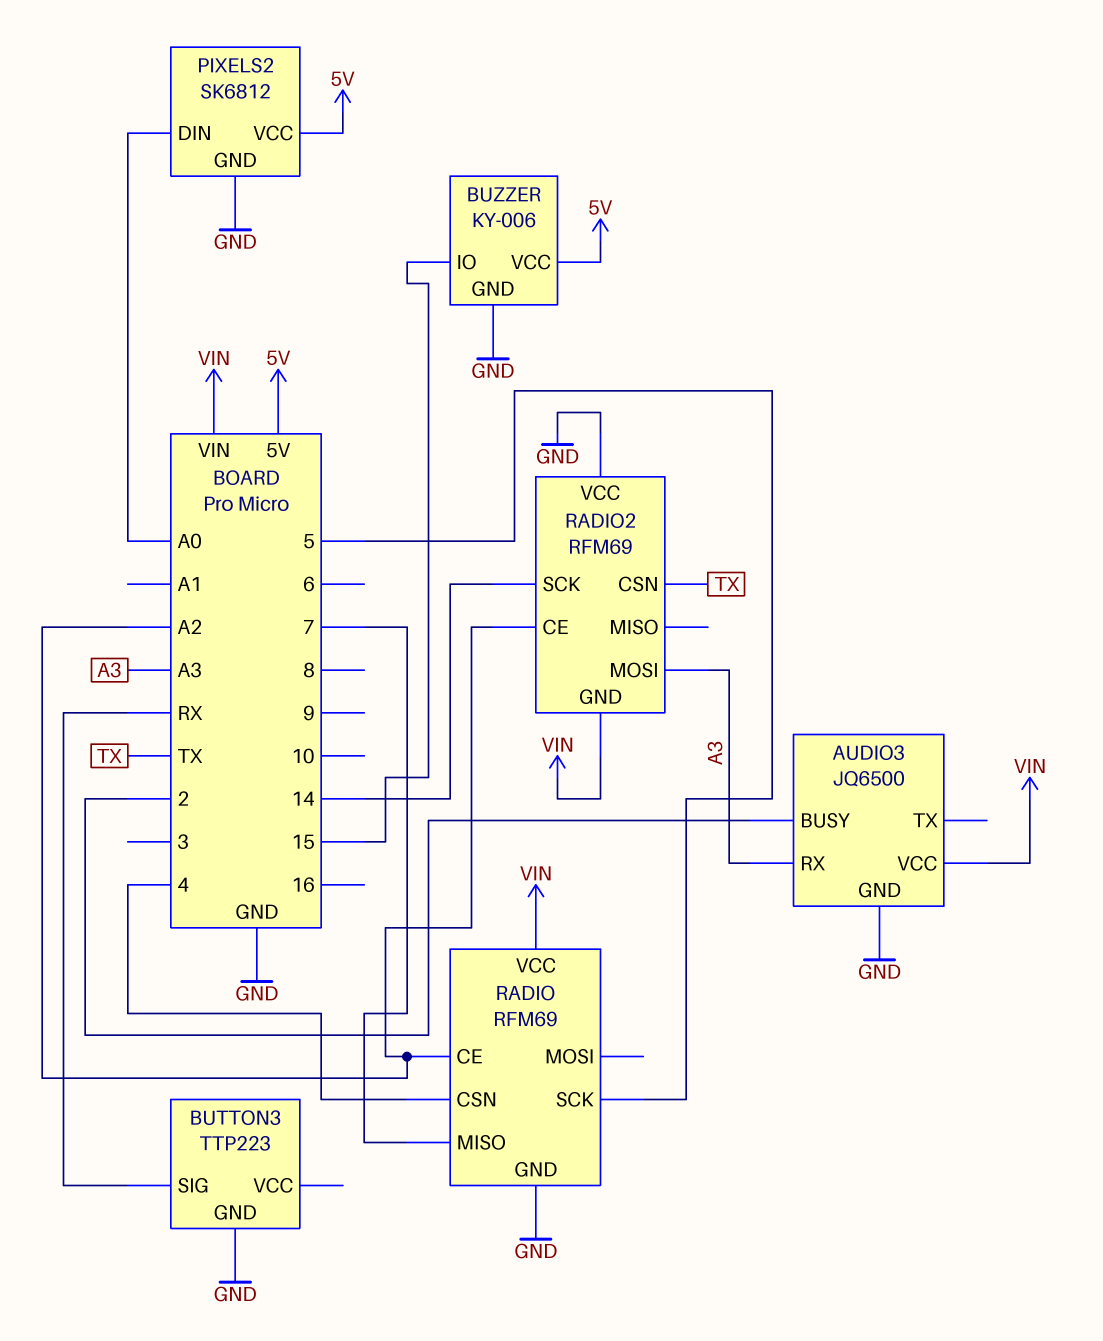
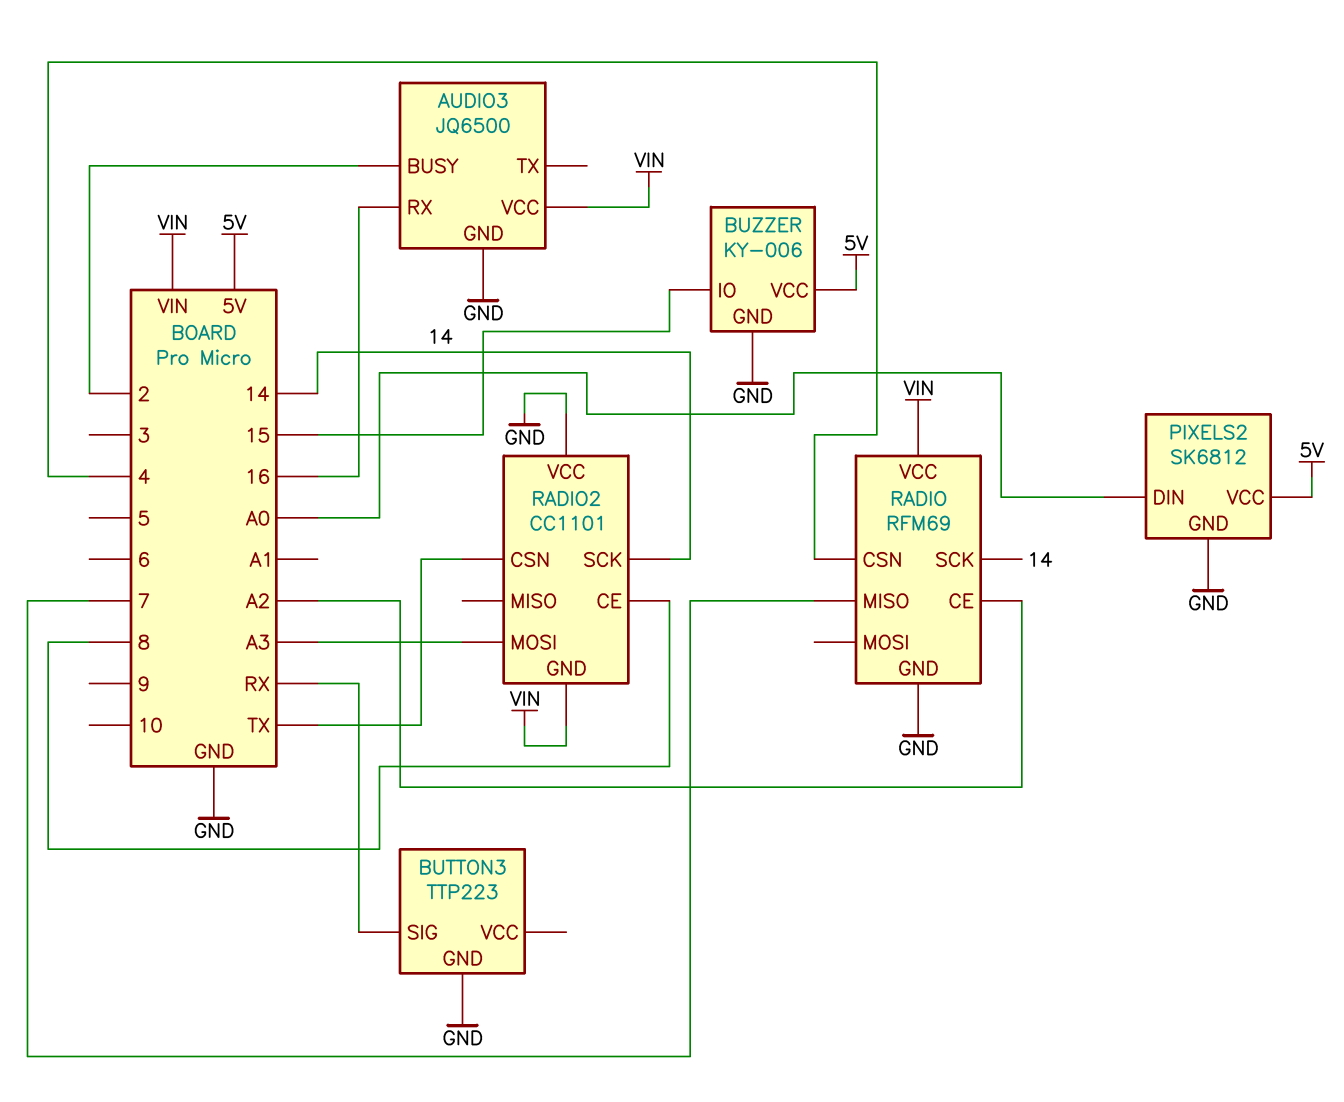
AUDIO3 pin RX: A3 -> 16
RADIO pin SCK: 5 -> 14
RADIO2: RFM69 -> CC1101
RADIO2 pin CE: A2 -> 8

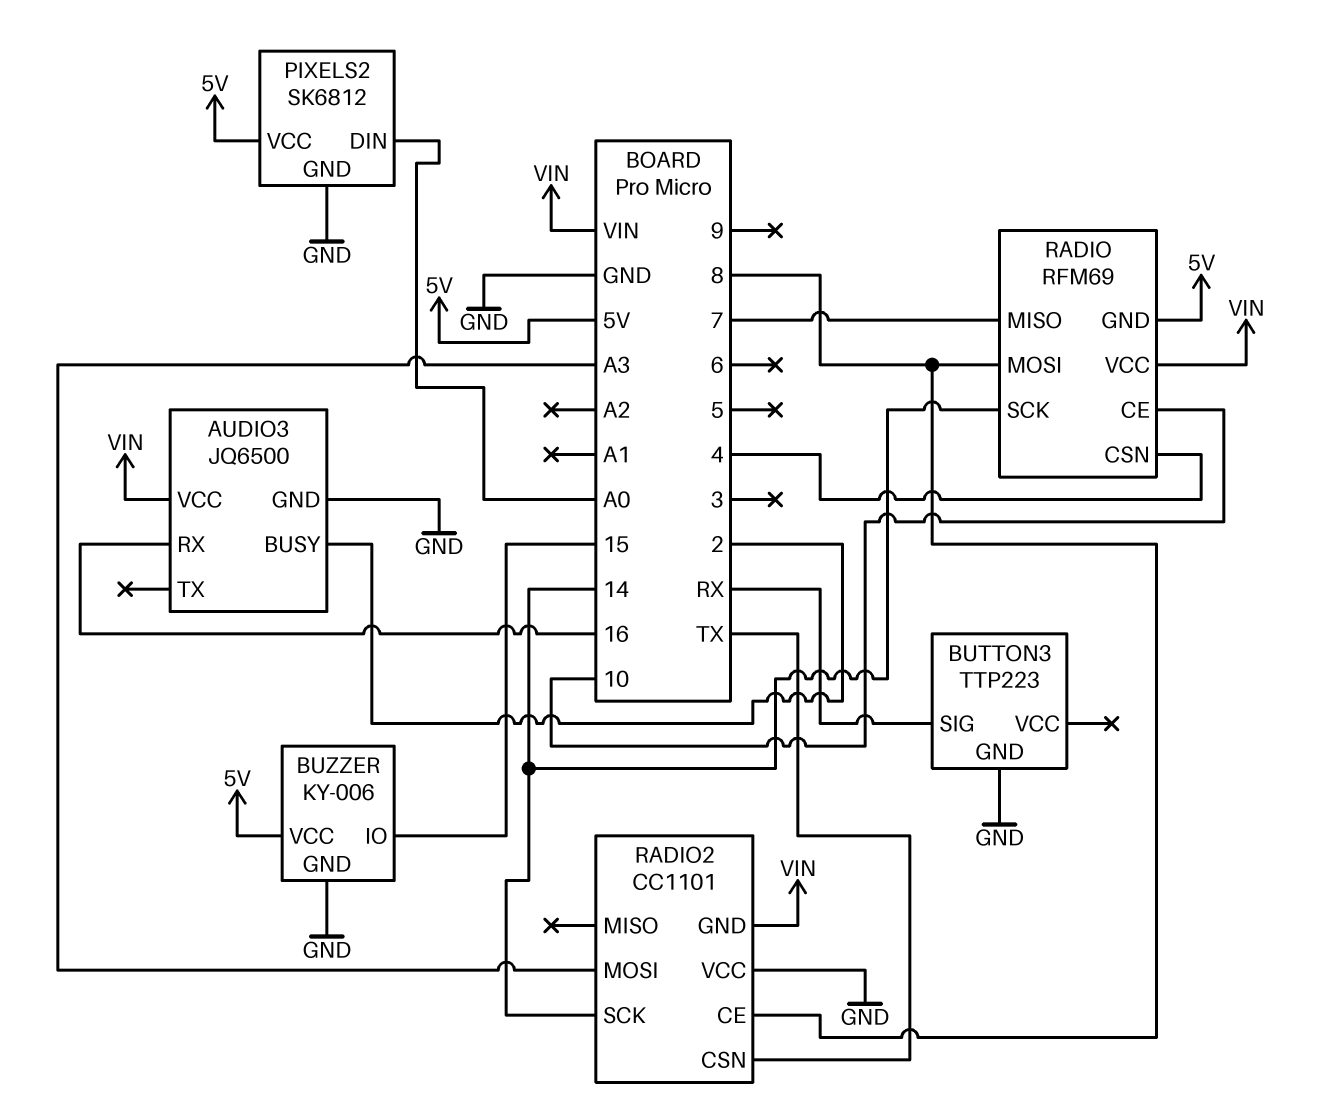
RADIO pin CE: A2 -> 10
RADIO pin GND: GND -> 5V
RADIO pin MOSI: none -> 8

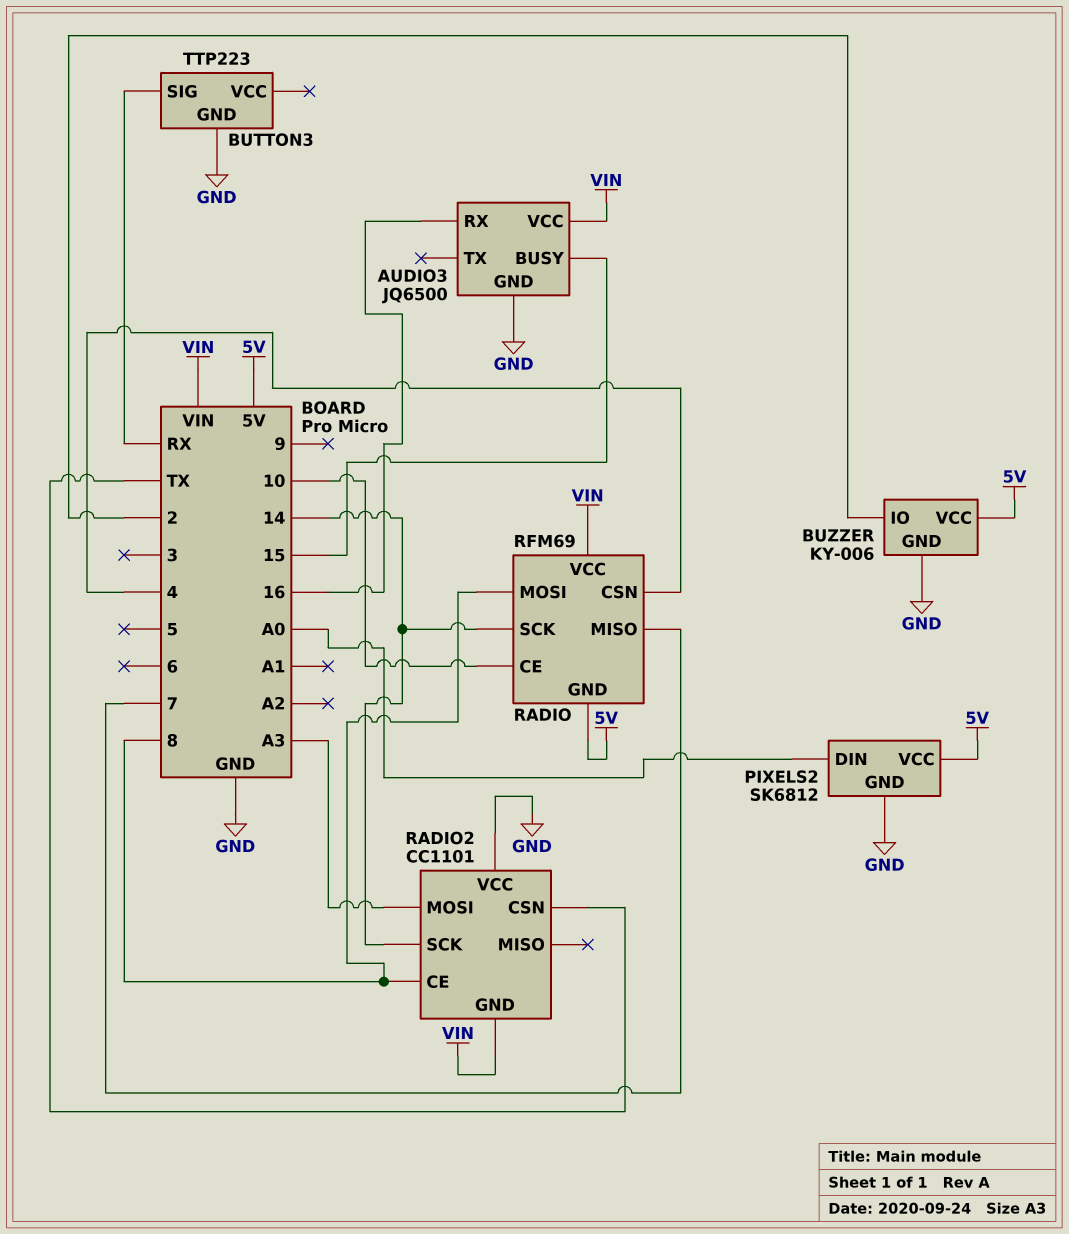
AUDIO3 pin BUSY: 2 -> 15
BUZZER pin IO: 15 -> 2

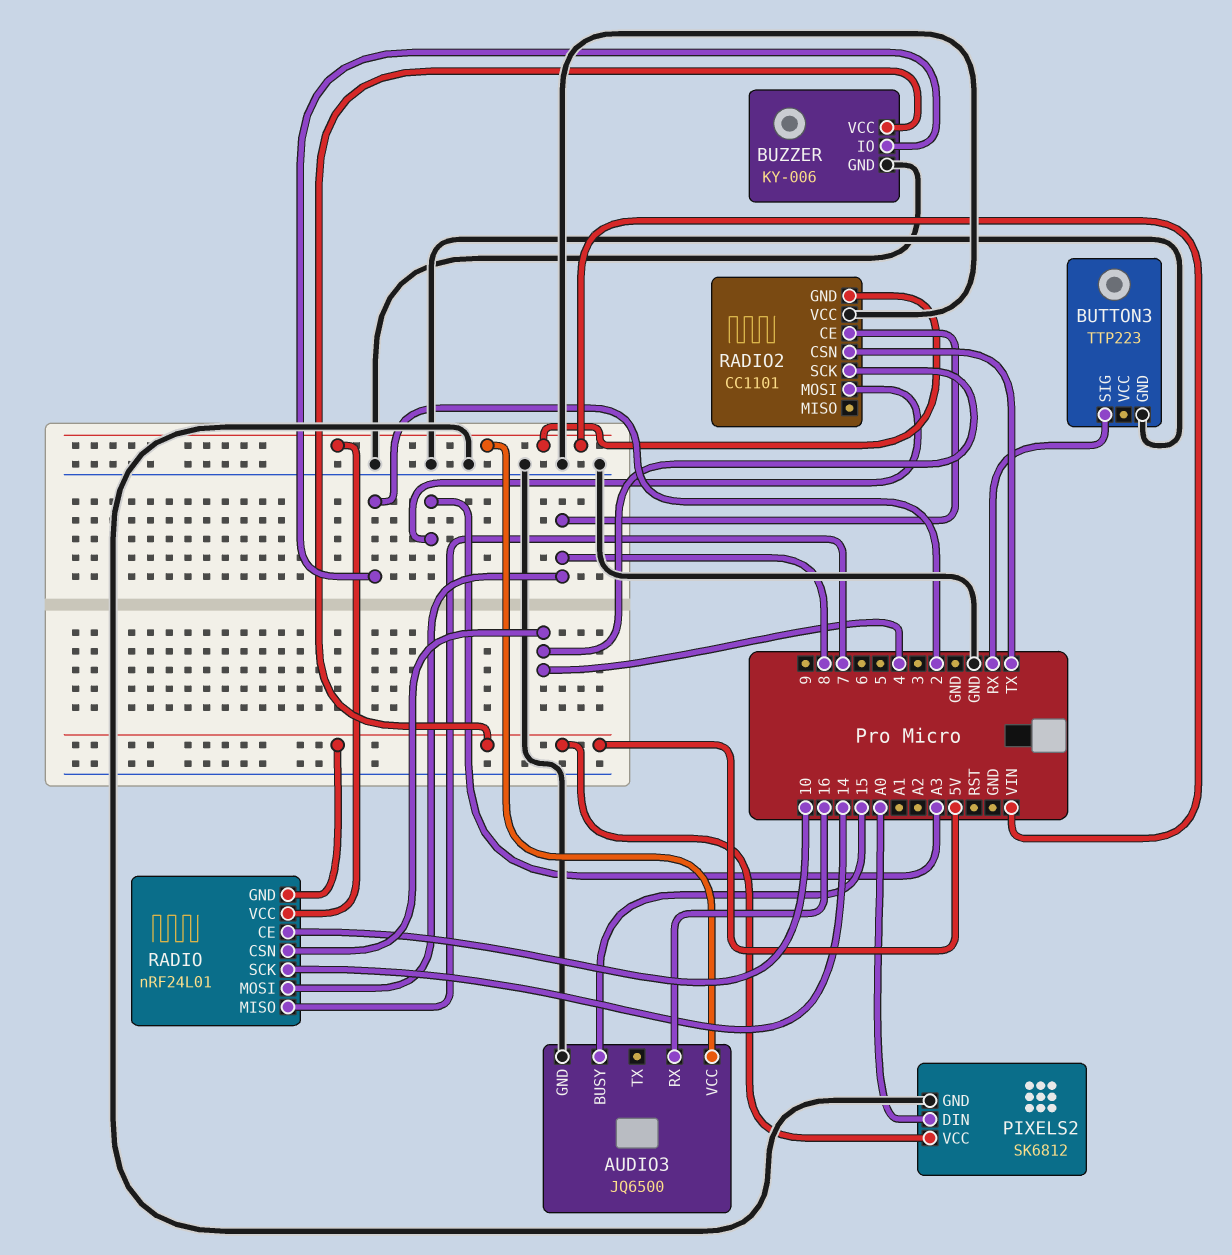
RADIO: RFM69 -> nRF24L01
RADIO2 pin SCK: 14 -> 4

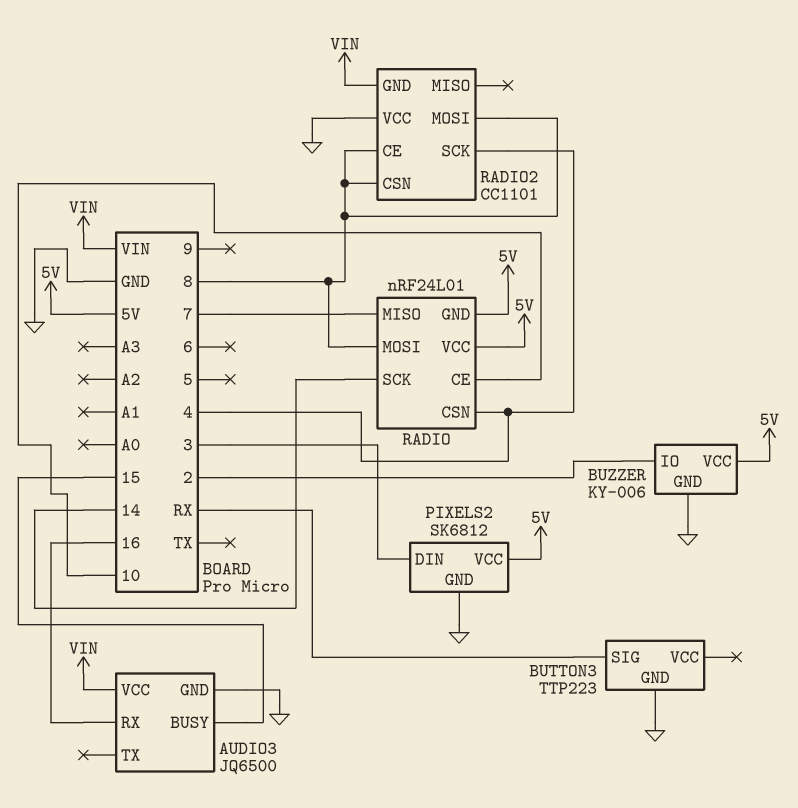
PIXELS2 pin DIN: A0 -> 3
RADIO pin VCC: VIN -> 5V
RADIO2 pin CSN: TX -> 8
RADIO2 pin MOSI: A3 -> 8

